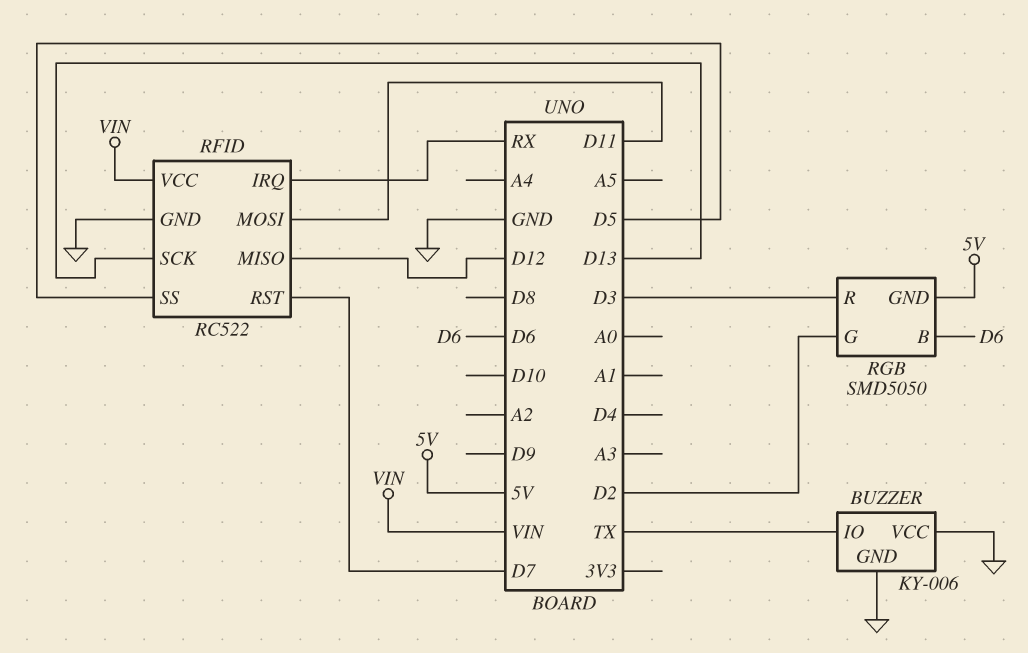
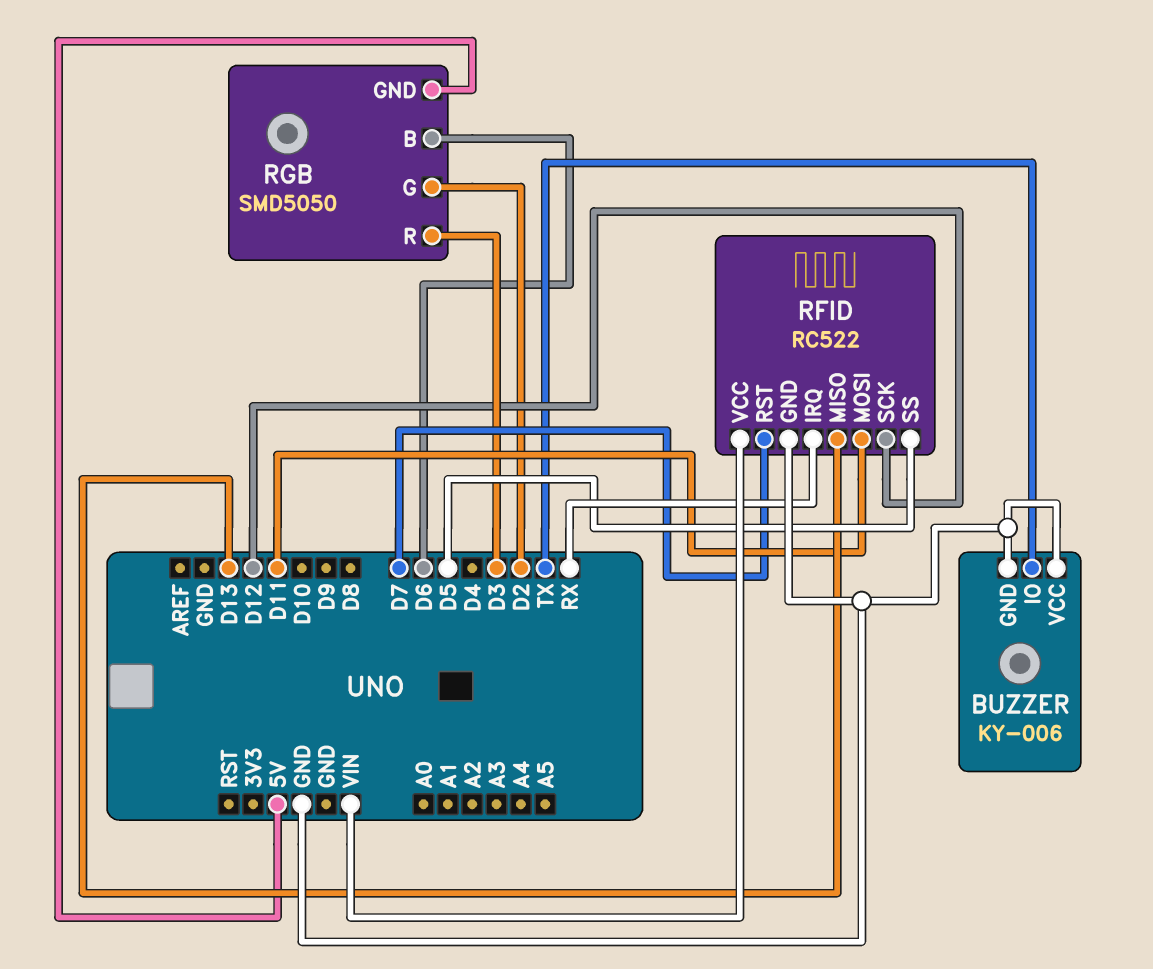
RFID pin MISO: D12 -> D13
RFID pin SCK: D13 -> D12

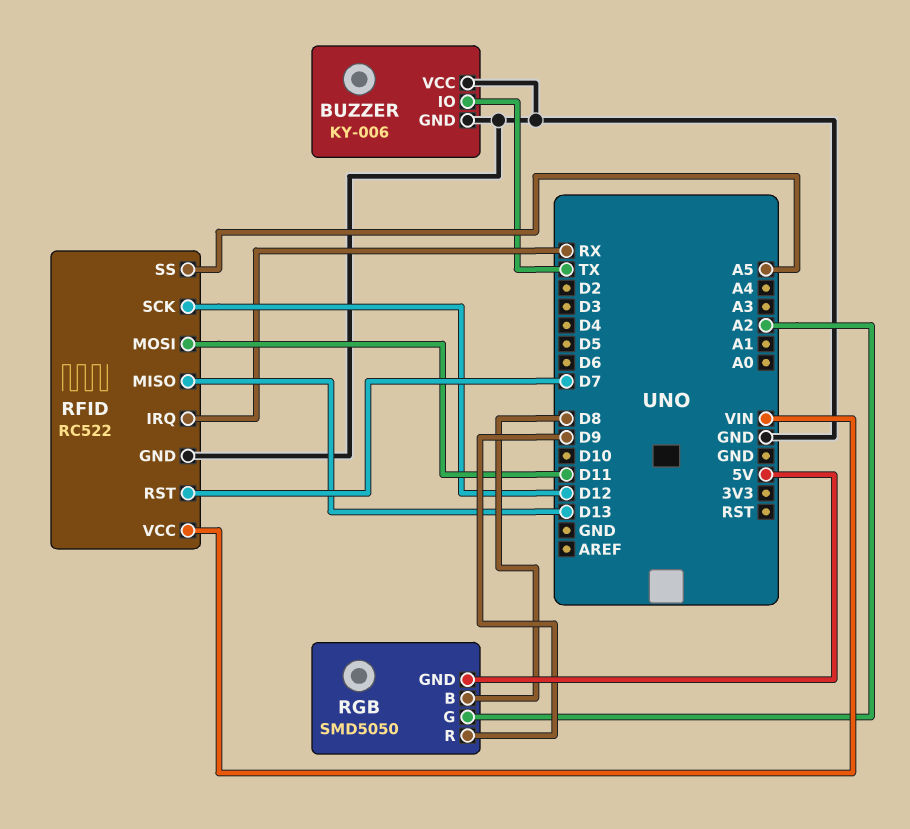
RFID pin SS: D5 -> A5
RGB pin B: D6 -> D8
RGB pin G: D2 -> A2
RGB pin R: D3 -> D9

